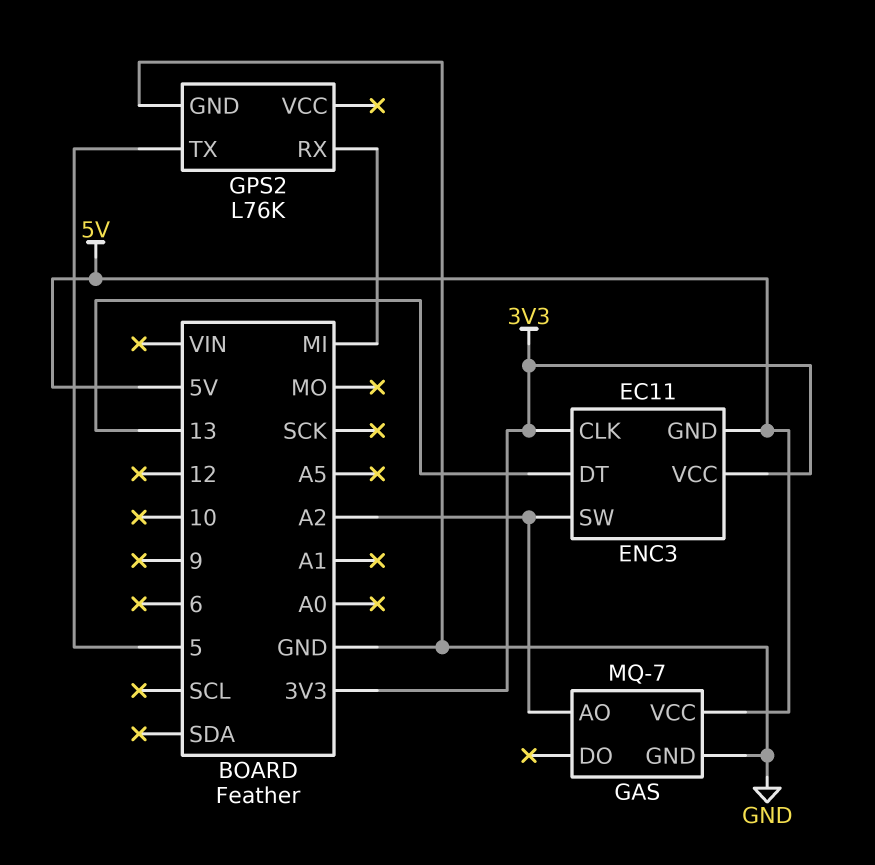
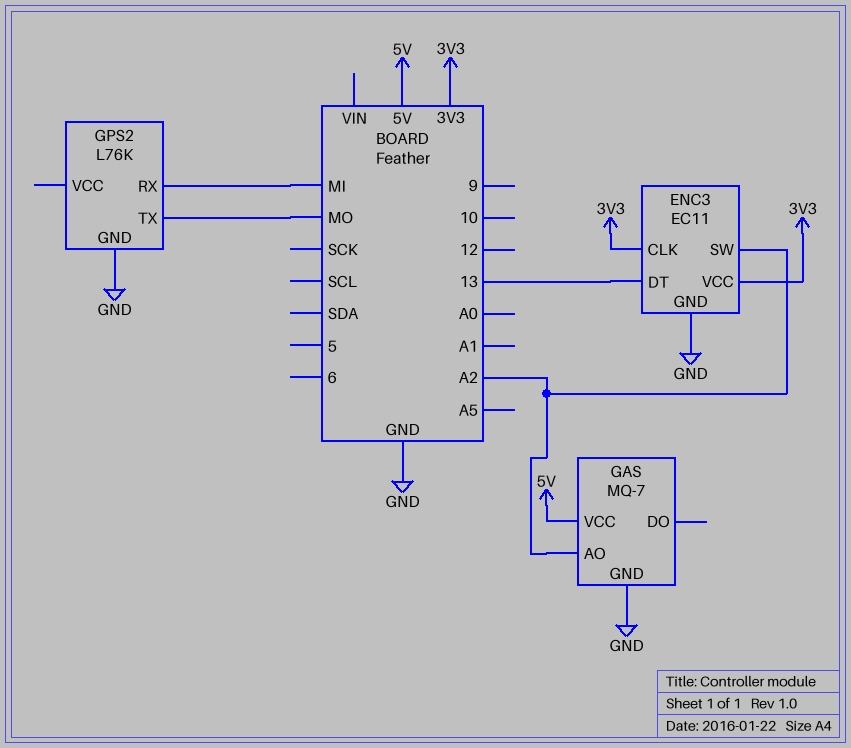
ENC3 pin GND: 5V -> GND
GPS2 pin TX: 5 -> MO

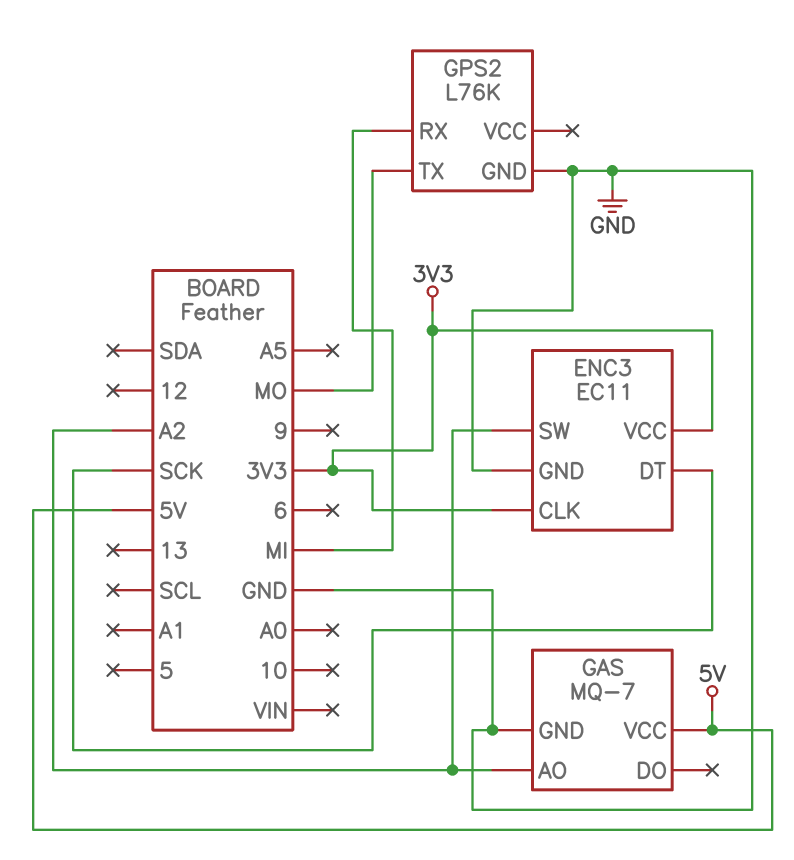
ENC3 pin DT: 13 -> SCK

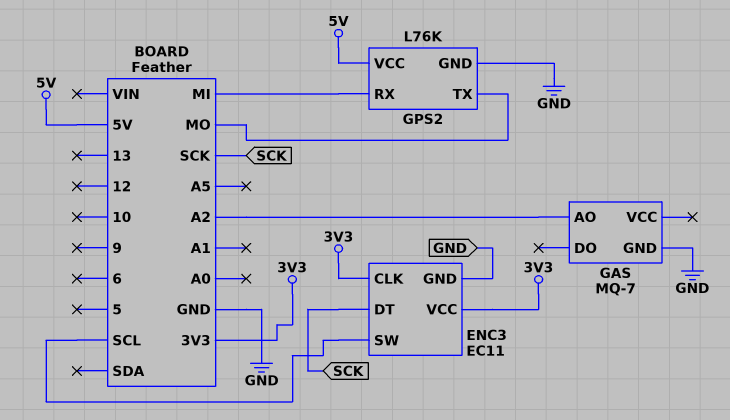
ENC3 pin SW: A2 -> SCL
GAS pin VCC: 5V -> none
GPS2 pin VCC: none -> 5V

